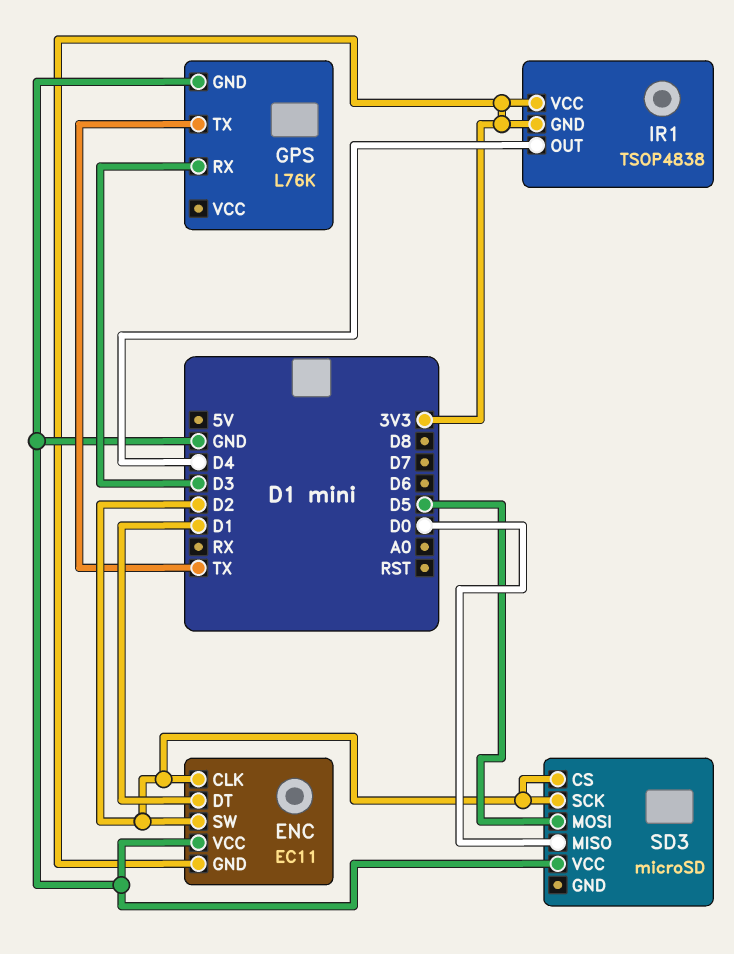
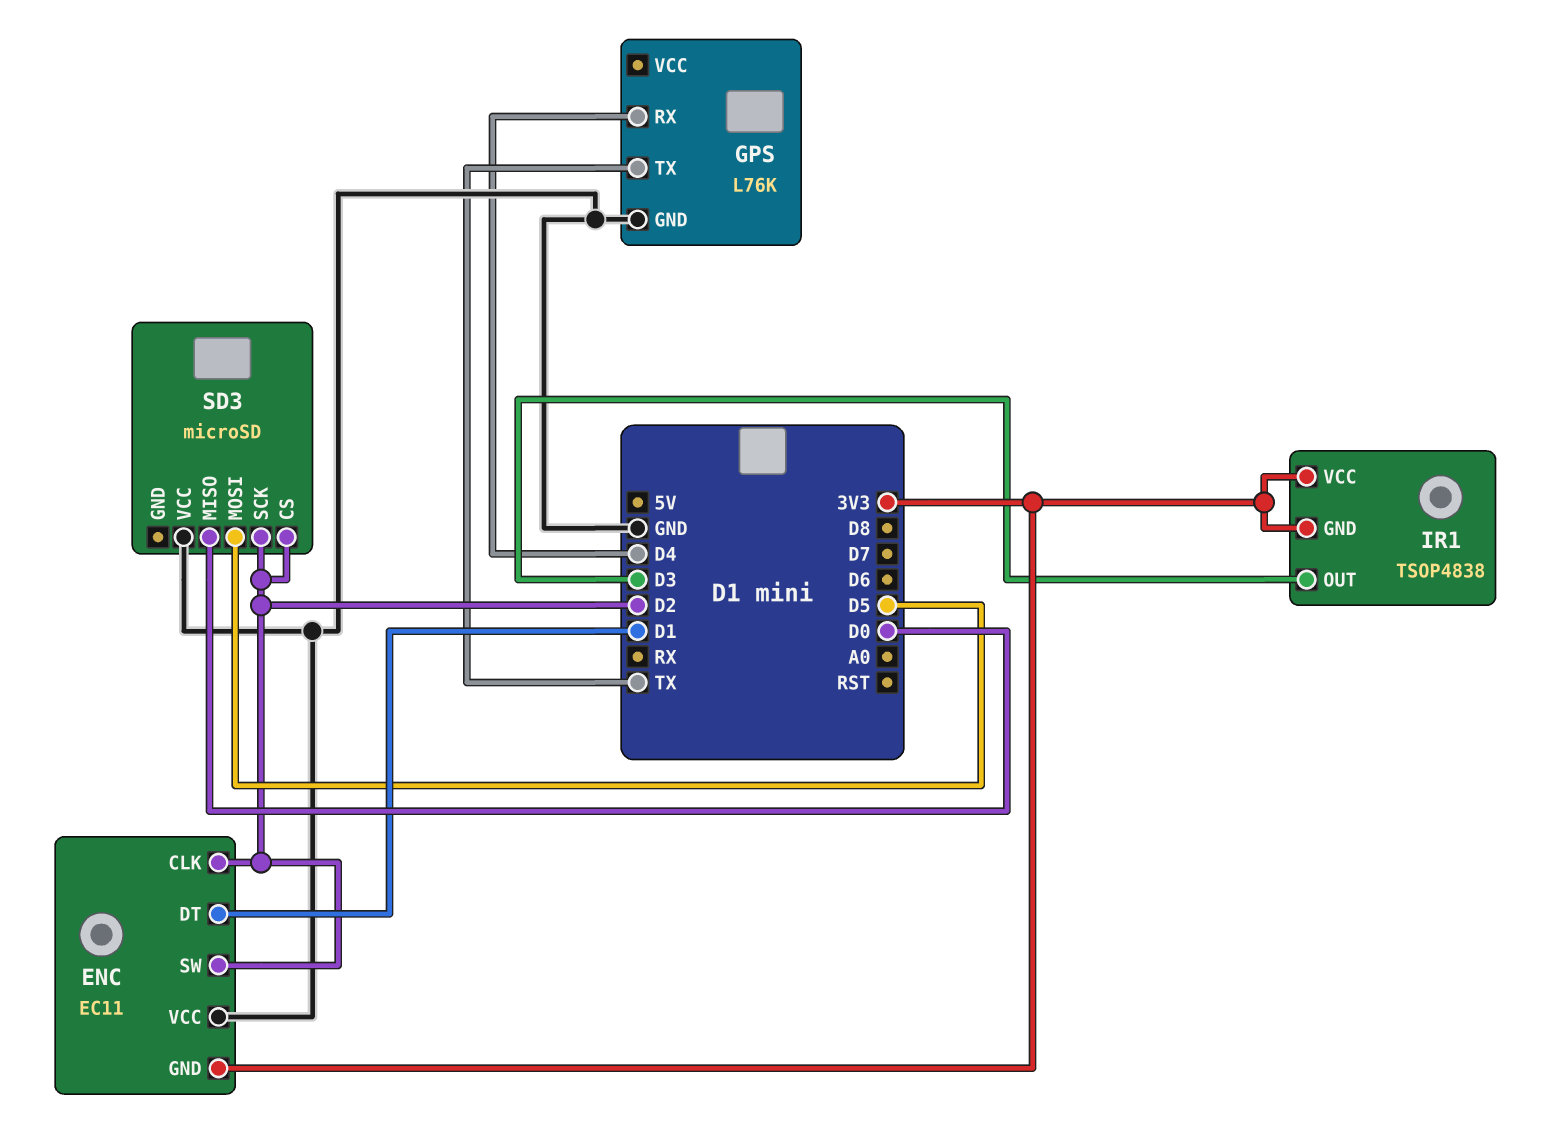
GPS pin RX: D3 -> D4
IR1 pin OUT: D4 -> D3

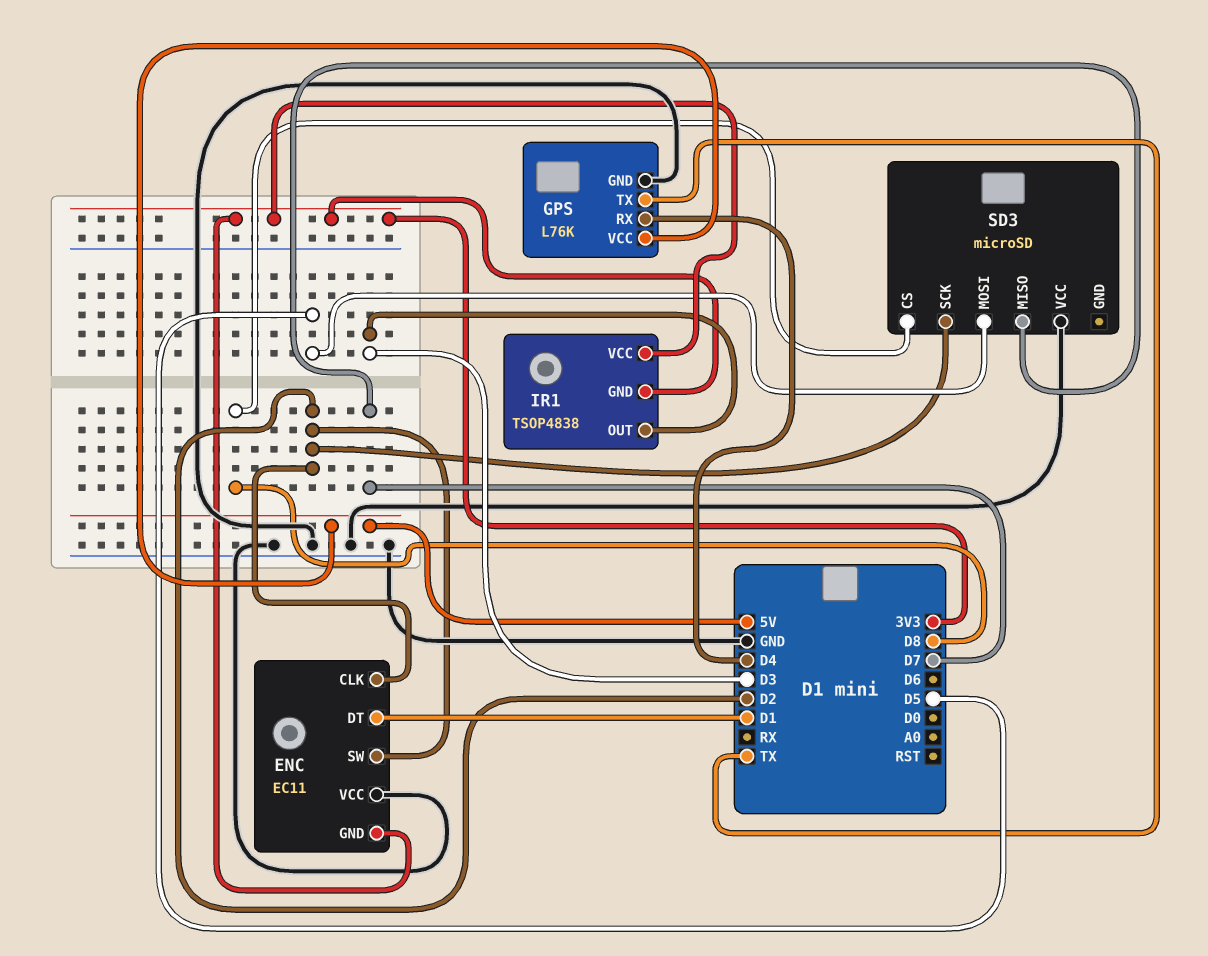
GPS pin VCC: none -> 5V
SD3 pin CS: D2 -> D8
SD3 pin MISO: D0 -> D7

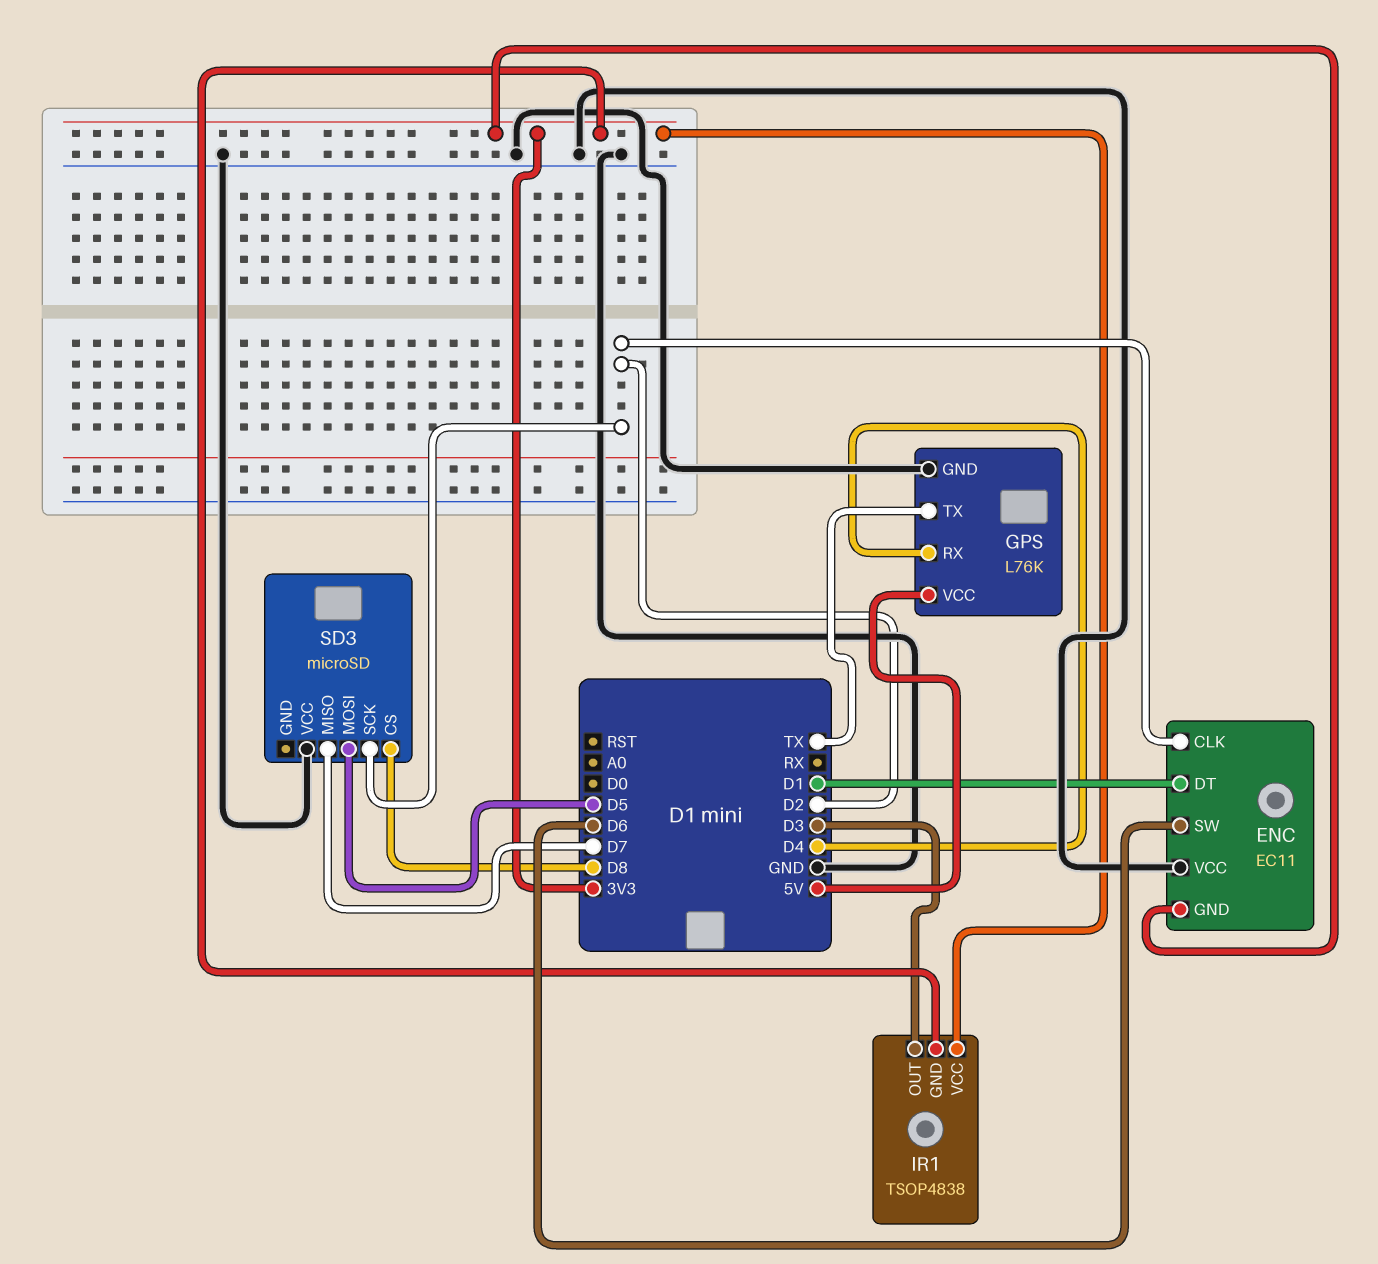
ENC pin SW: D2 -> D6

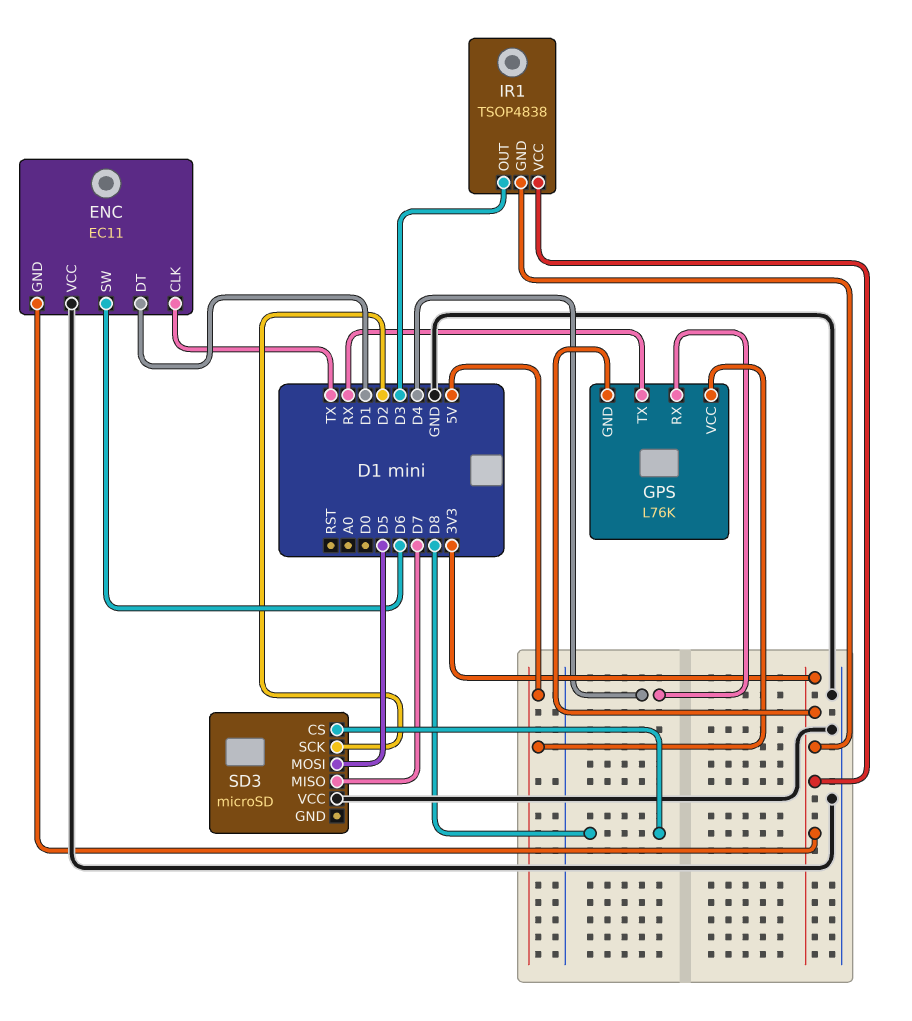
ENC pin CLK: D2 -> TX
GPS pin GND: GND -> 3V3
GPS pin TX: TX -> RX

